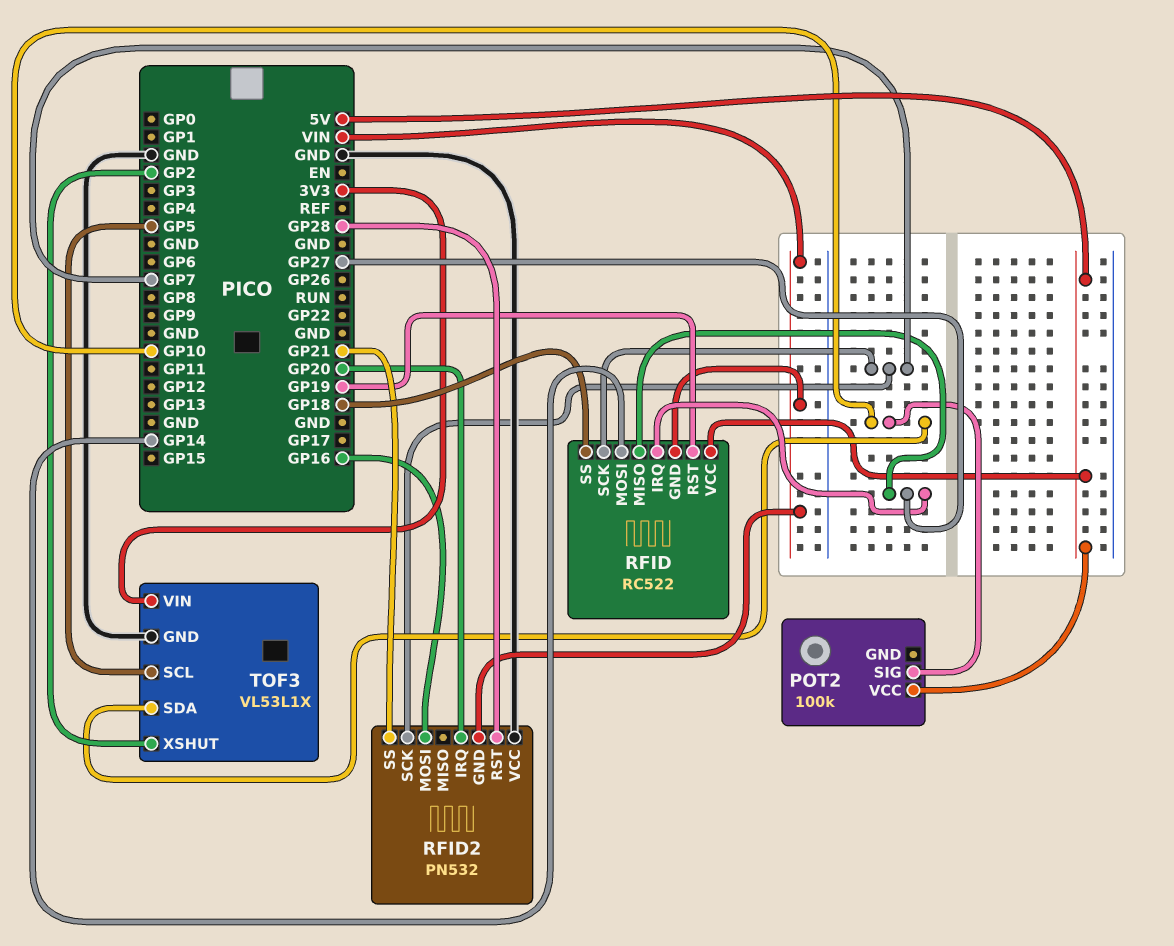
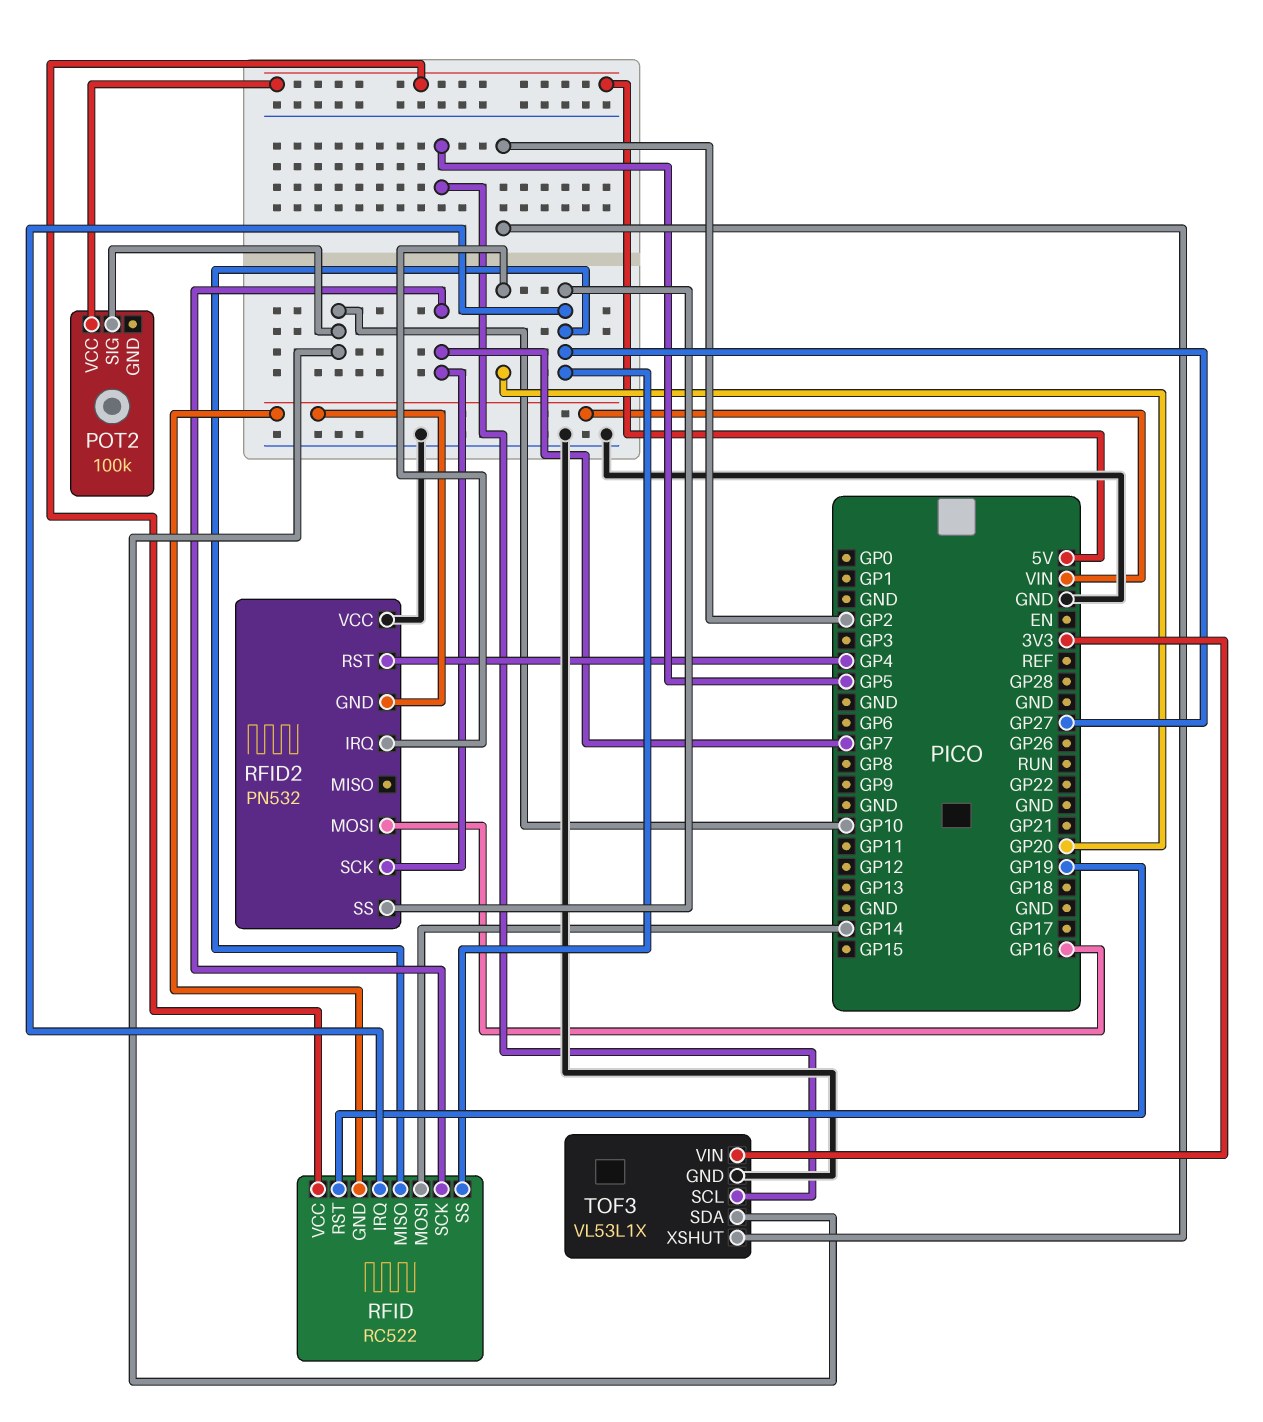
RFID pin SS: GP18 -> GP27
RFID2 pin RST: GP28 -> GP4
RFID2 pin SS: GP21 -> GP27

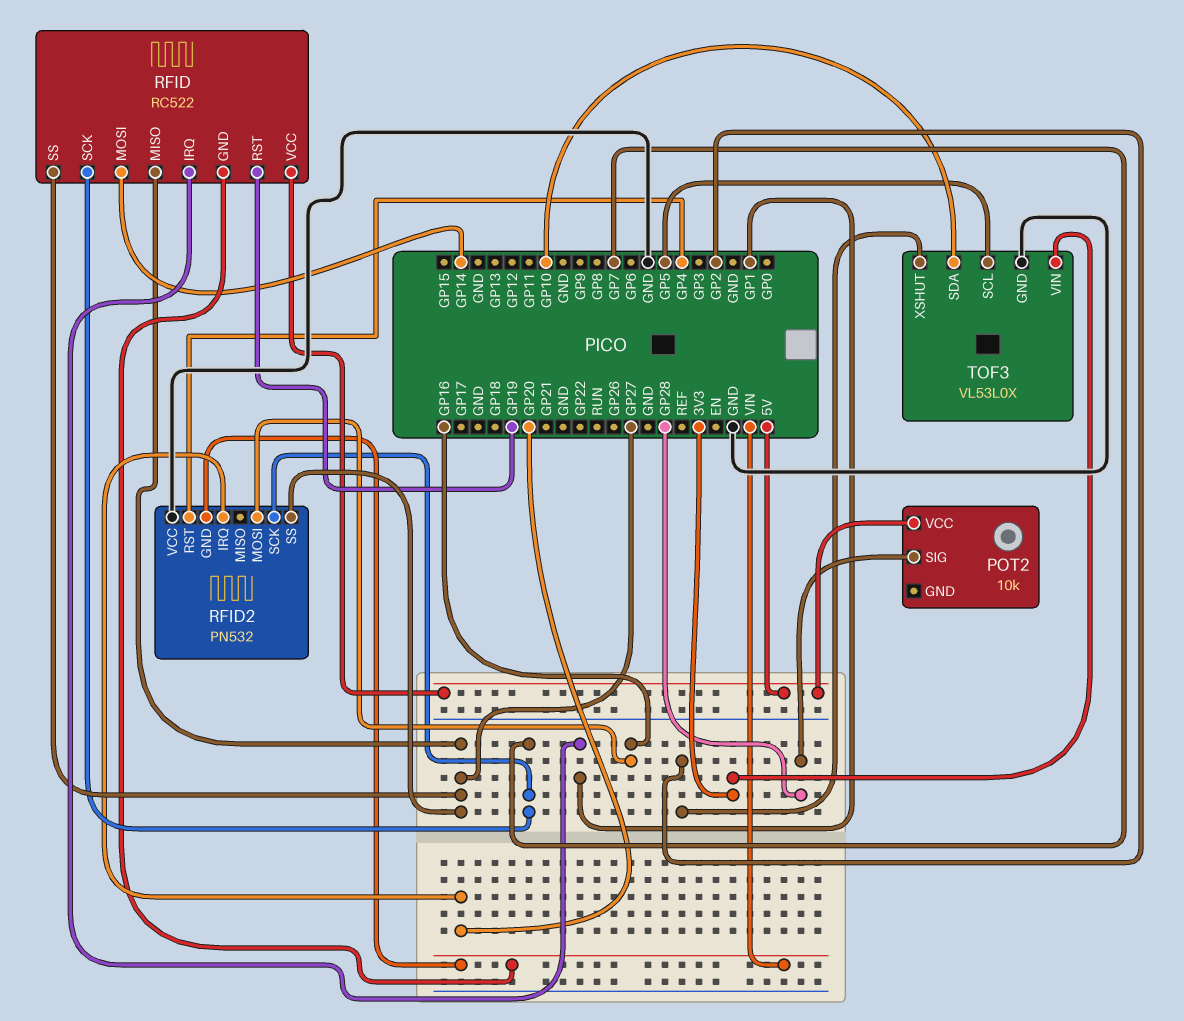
POT2: 100k -> 10k
POT2 pin SIG: GP10 -> GP28
RFID pin IRQ: GP27 -> GP1
TOF3: VL53L1X -> VL53L0X

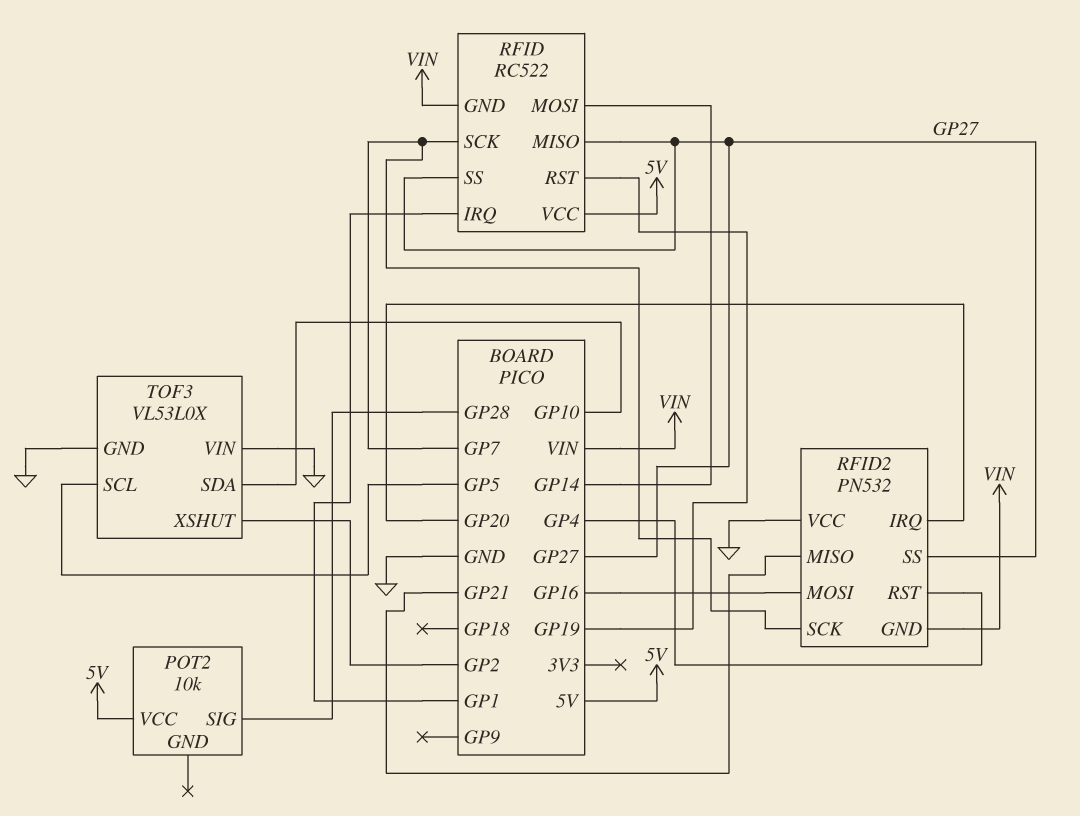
RFID2 pin MISO: none -> GP21
TOF3 pin VIN: 3V3 -> GND

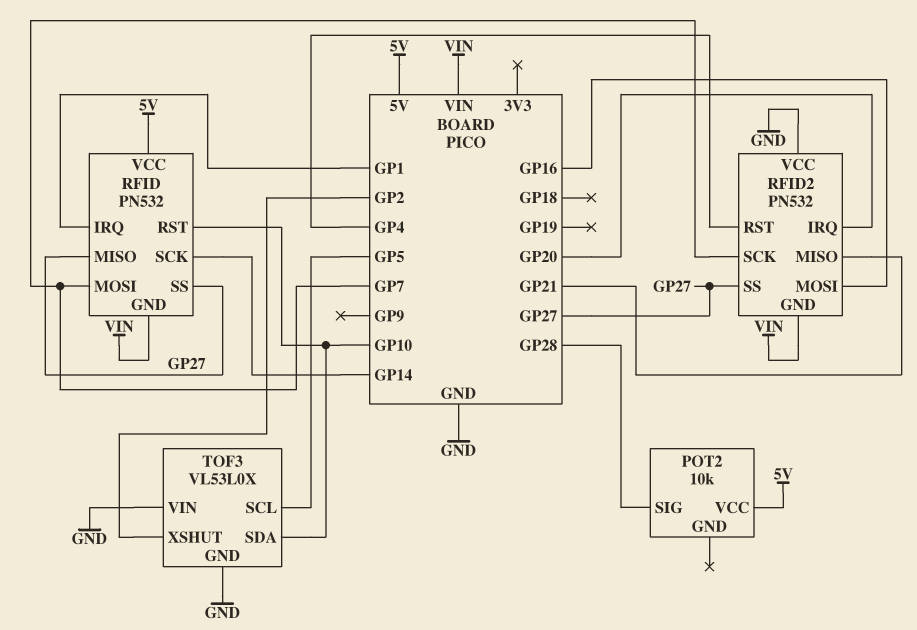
RFID: RC522 -> PN532
RFID pin MOSI: GP14 -> GP7
RFID pin RST: GP19 -> GP10
RFID pin SCK: GP7 -> GP14

